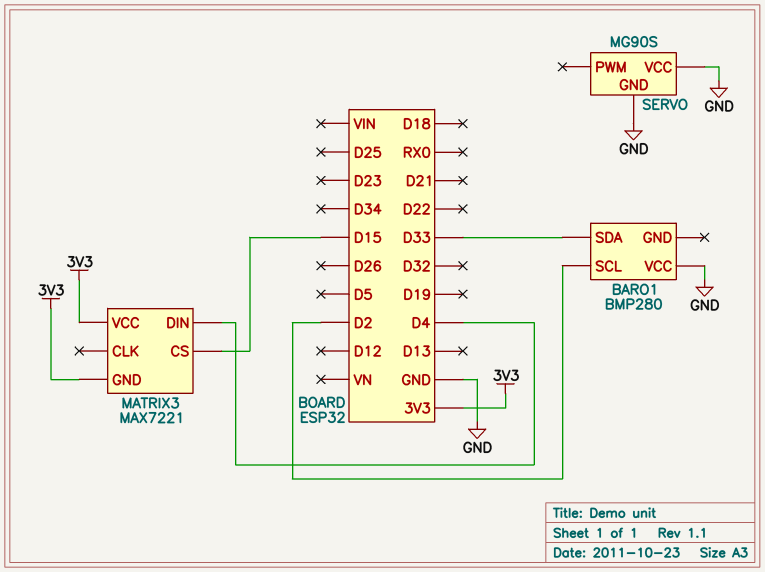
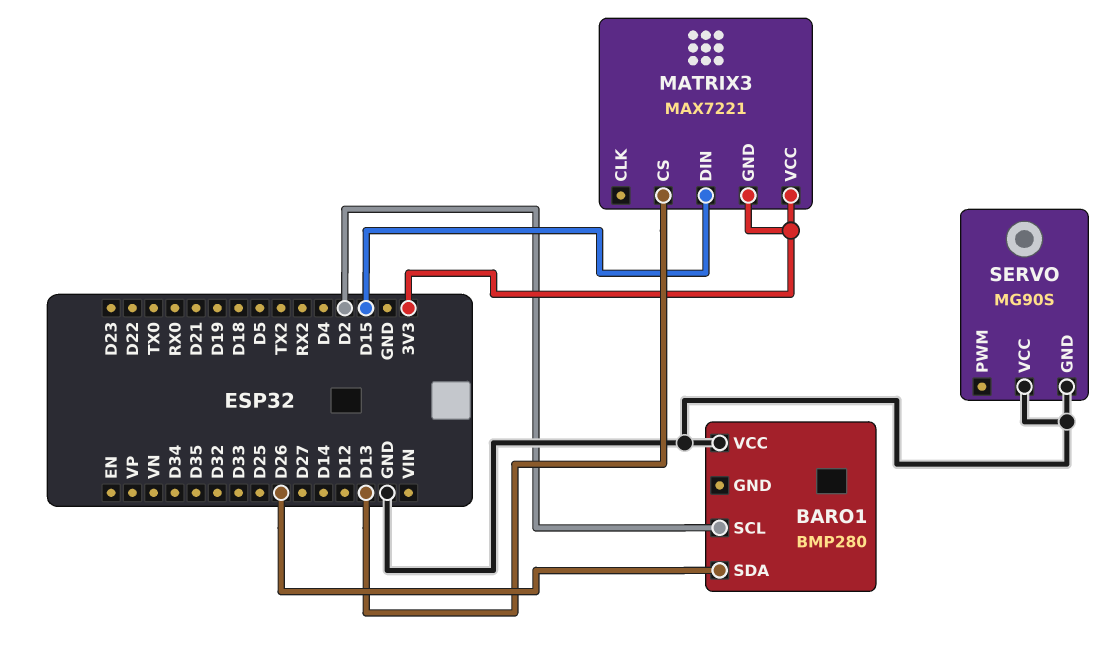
BARO1 pin SDA: D33 -> D26
MATRIX3 pin CS: D15 -> D13
MATRIX3 pin DIN: D4 -> D15

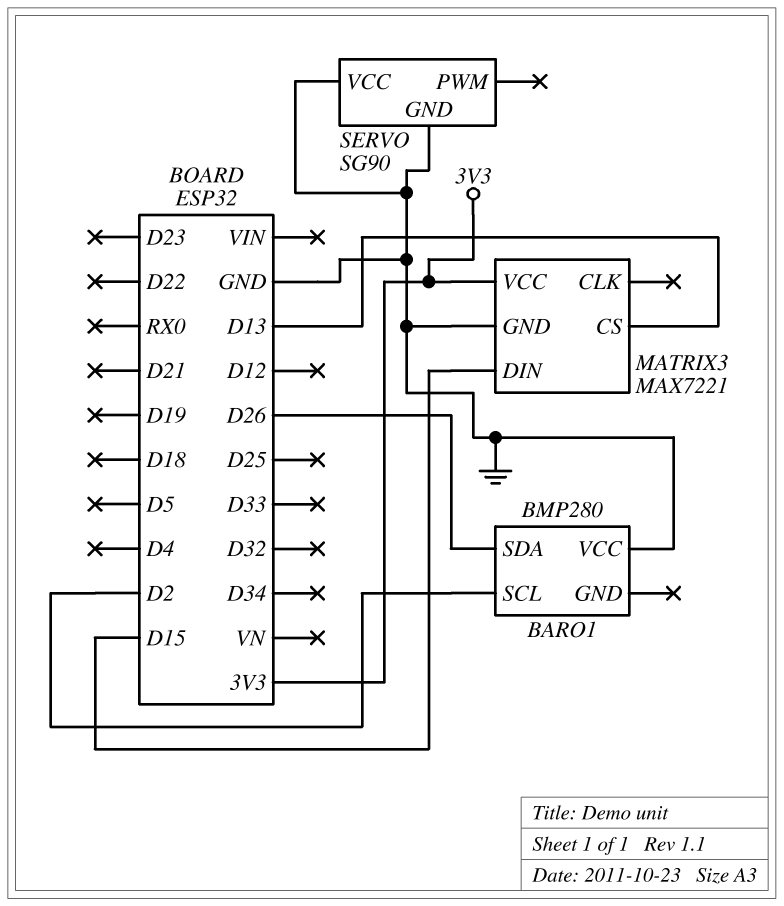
MATRIX3 pin GND: 3V3 -> GND
SERVO: MG90S -> SG90

